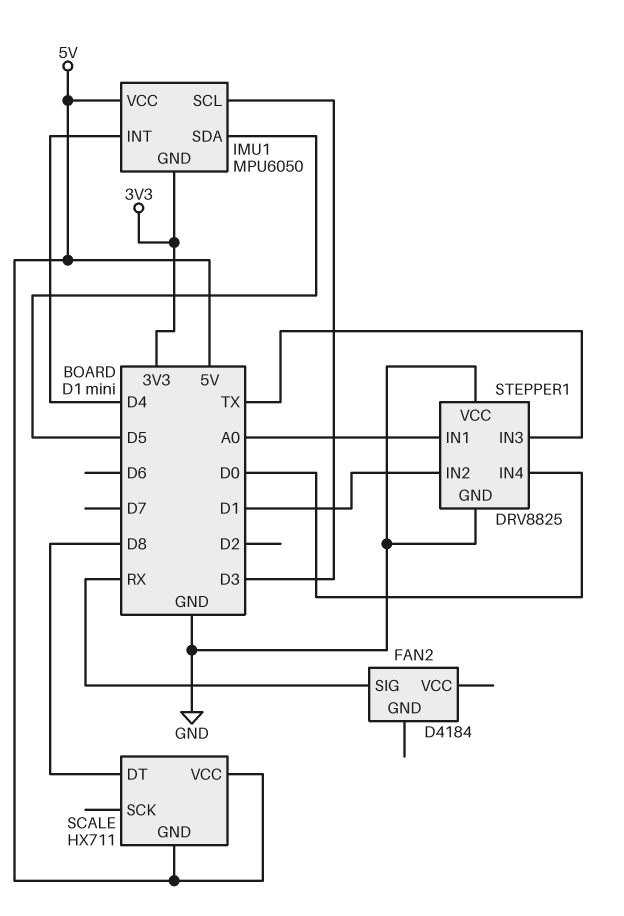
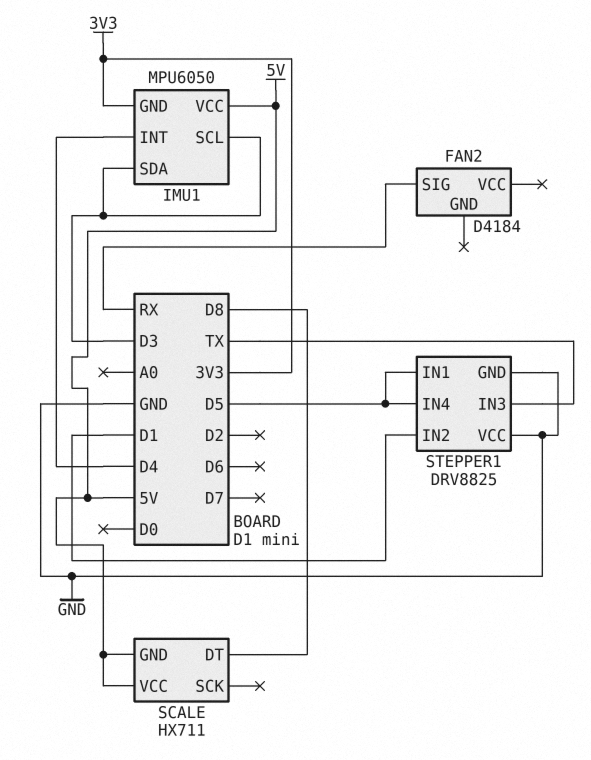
IMU1 pin SDA: D5 -> D3
STEPPER1 pin IN1: A0 -> D5
STEPPER1 pin IN4: D0 -> D5

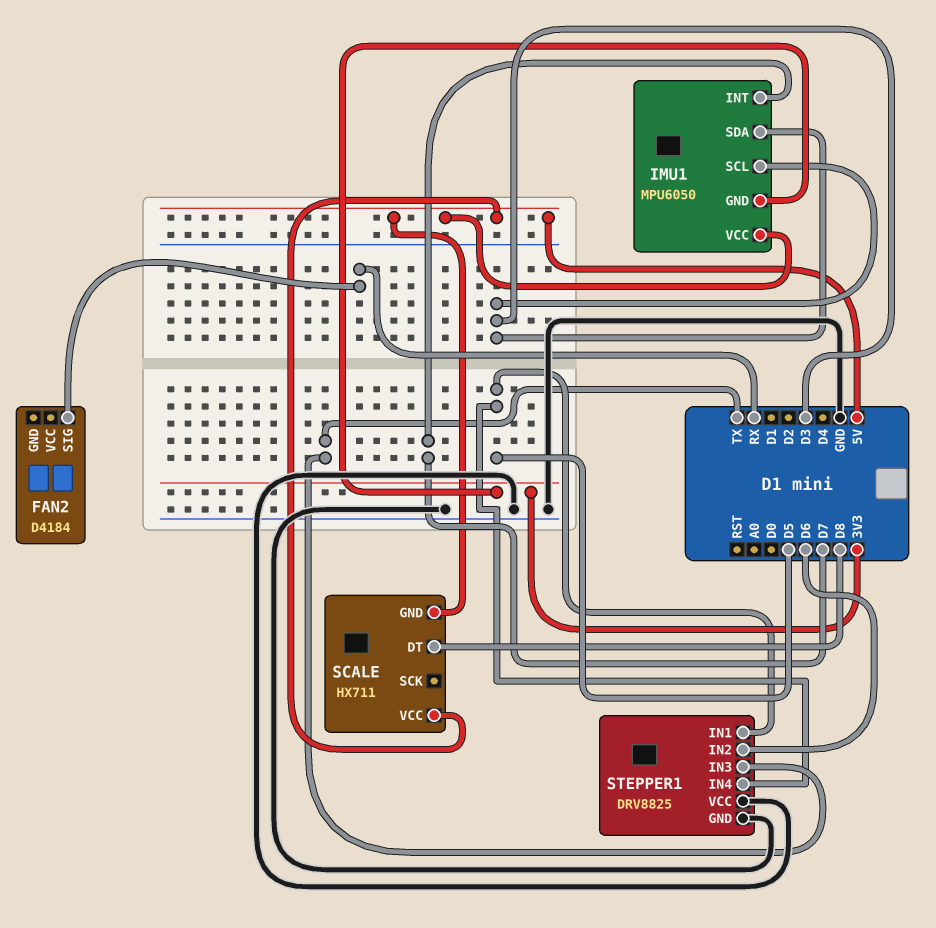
IMU1 pin INT: D4 -> D7
STEPPER1 pin IN2: D1 -> D6

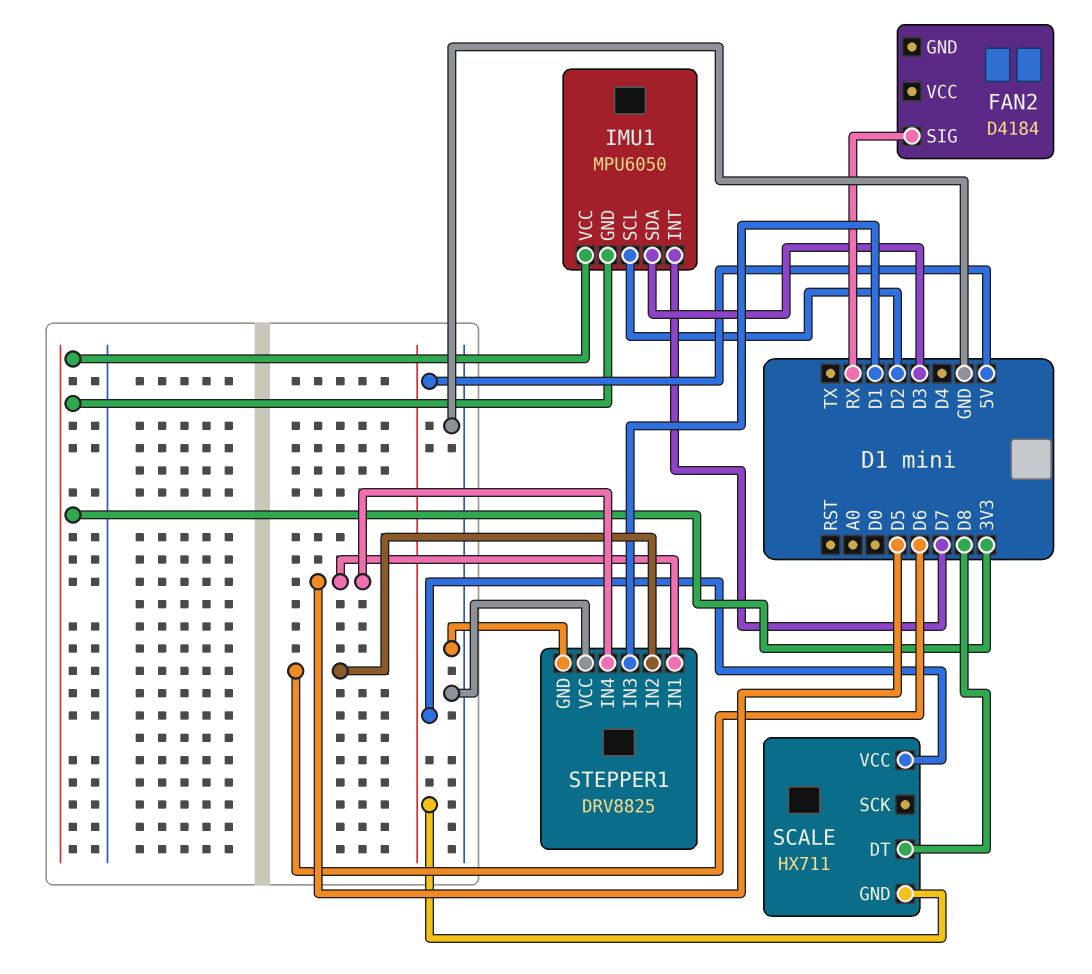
IMU1 pin SCL: D3 -> D2
IMU1 pin VCC: 5V -> 3V3
STEPPER1 pin IN3: TX -> D1

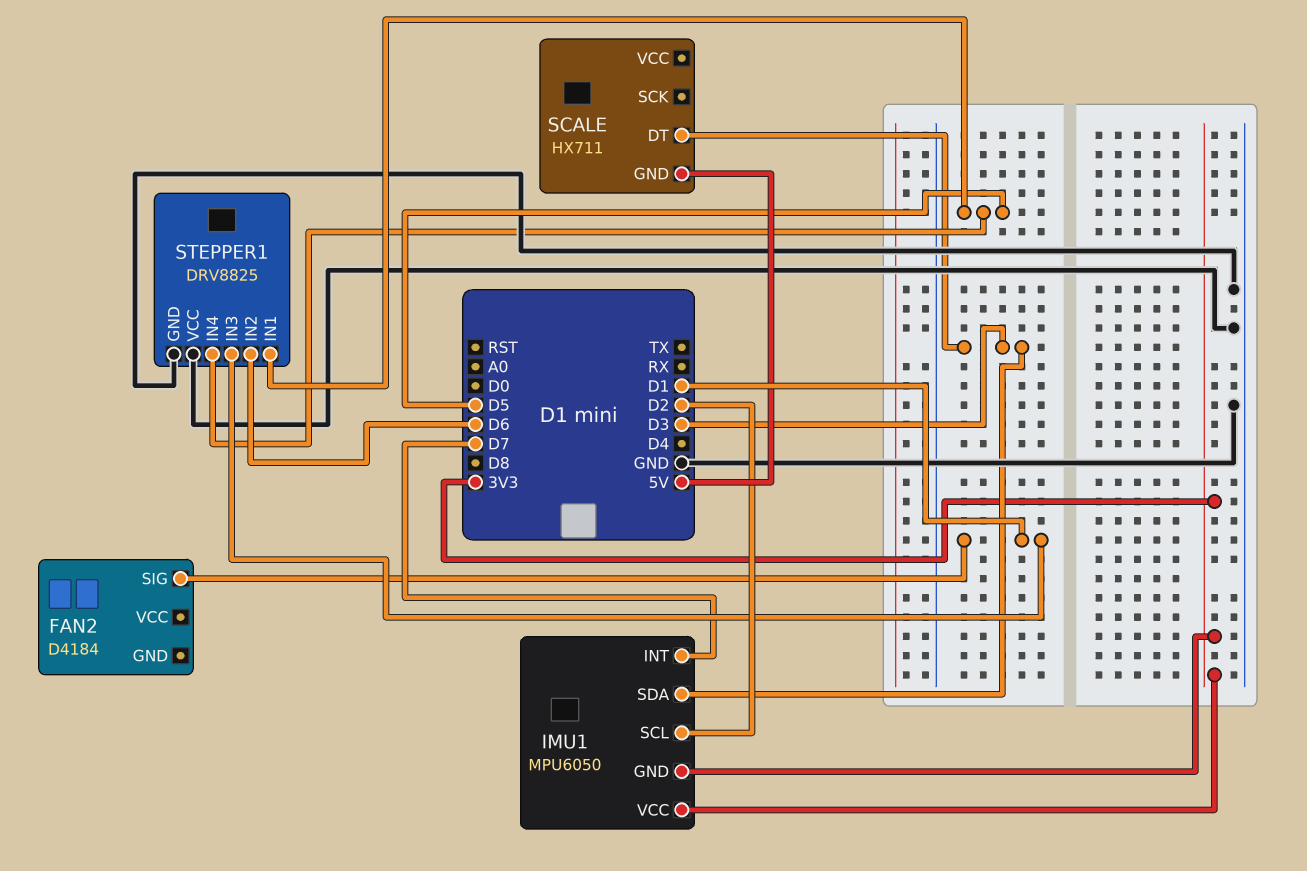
FAN2 pin SIG: RX -> D1
SCALE pin DT: D8 -> D3
SCALE pin VCC: 5V -> none

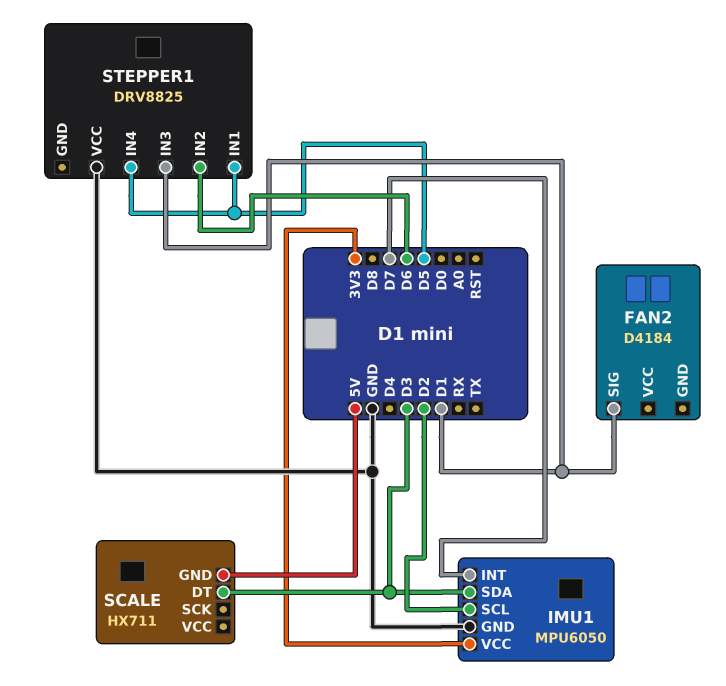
IMU1 pin GND: 3V3 -> GND
STEPPER1 pin GND: GND -> none

